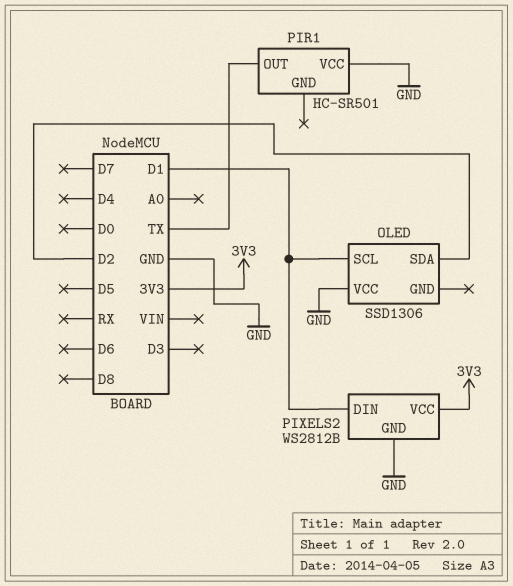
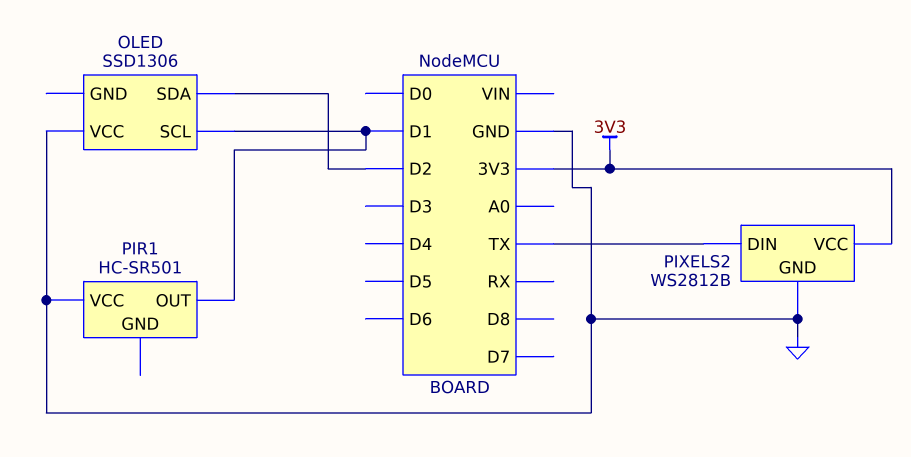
PIR1 pin OUT: TX -> D1
PIXELS2 pin DIN: D1 -> TX

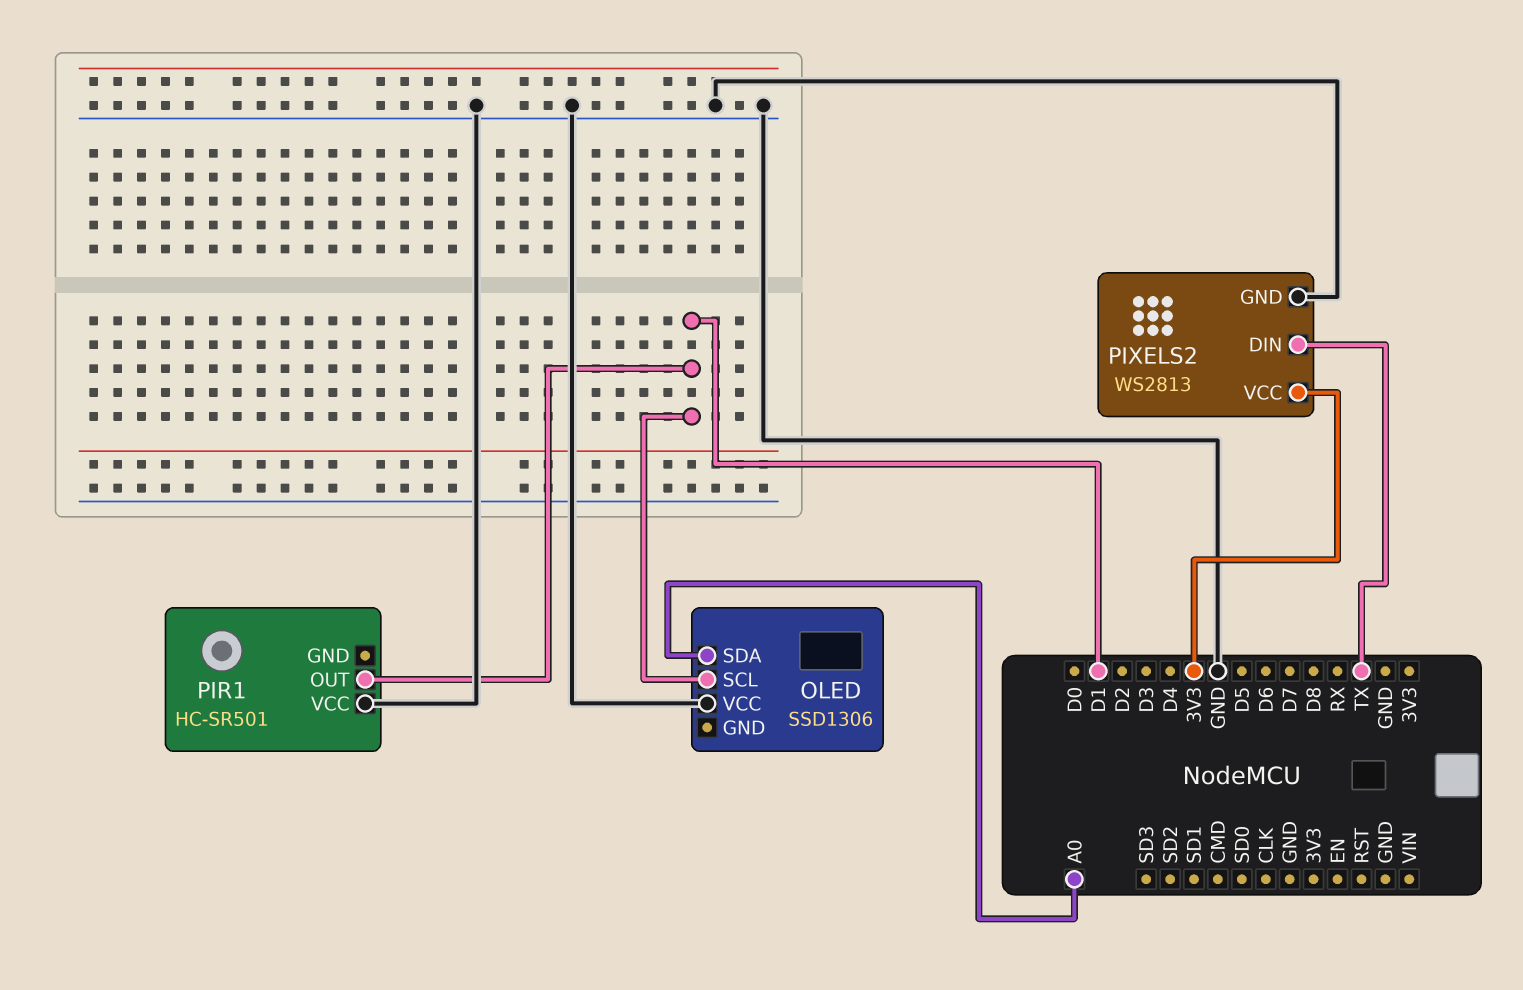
OLED pin SDA: D2 -> A0
PIXELS2: WS2812B -> WS2813

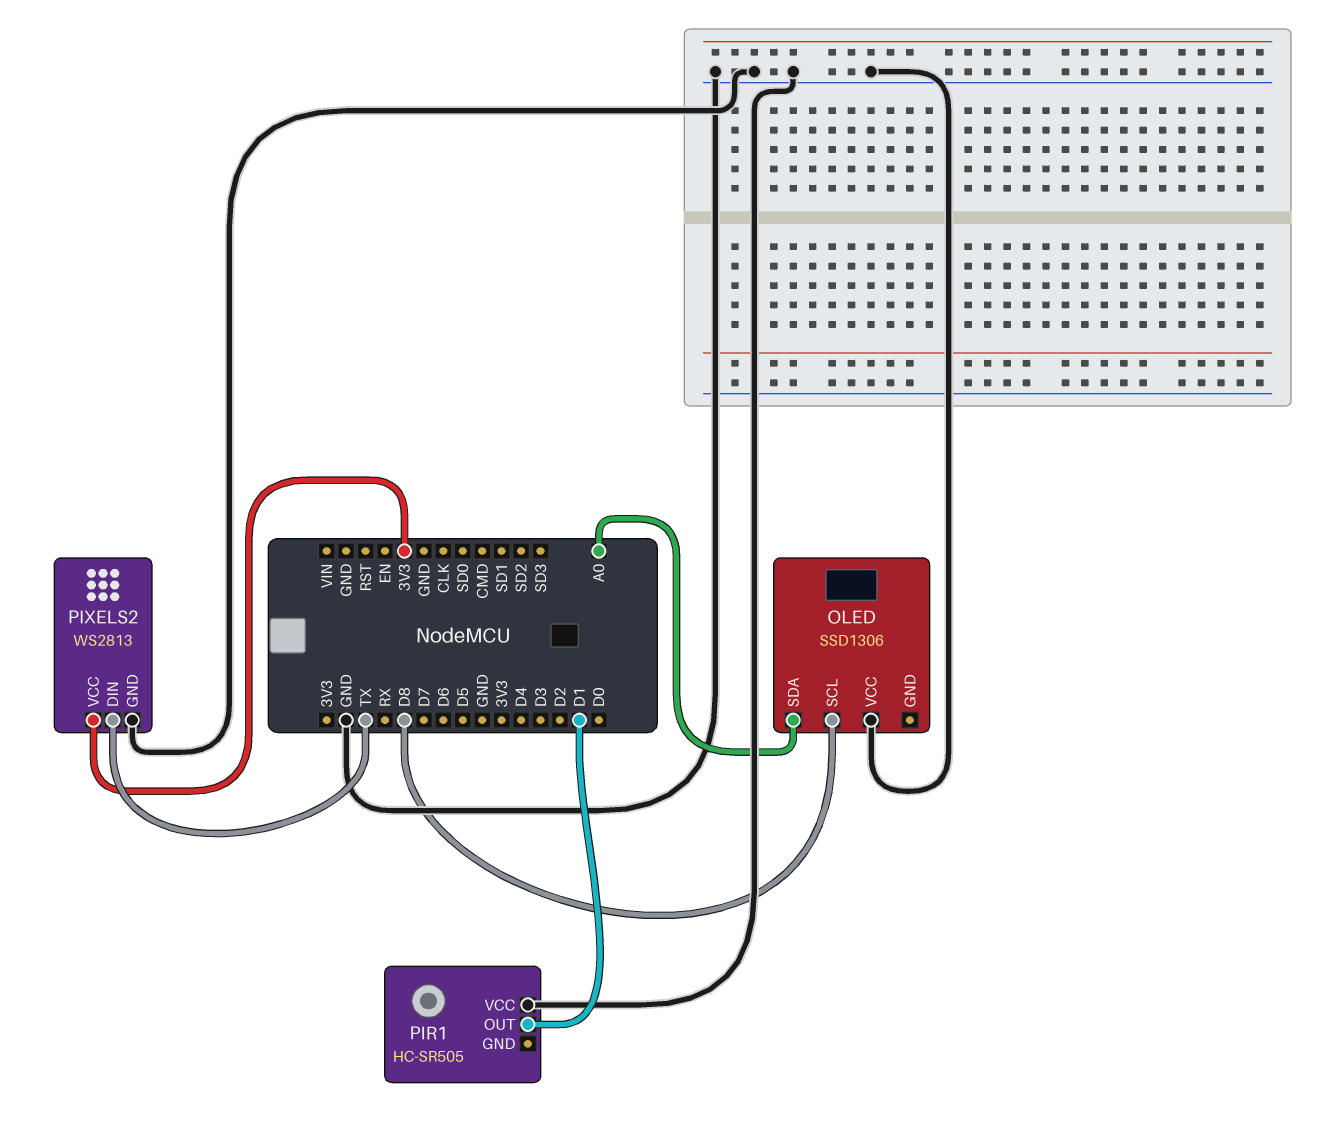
OLED pin SCL: D1 -> D8
PIR1: HC-SR501 -> HC-SR505

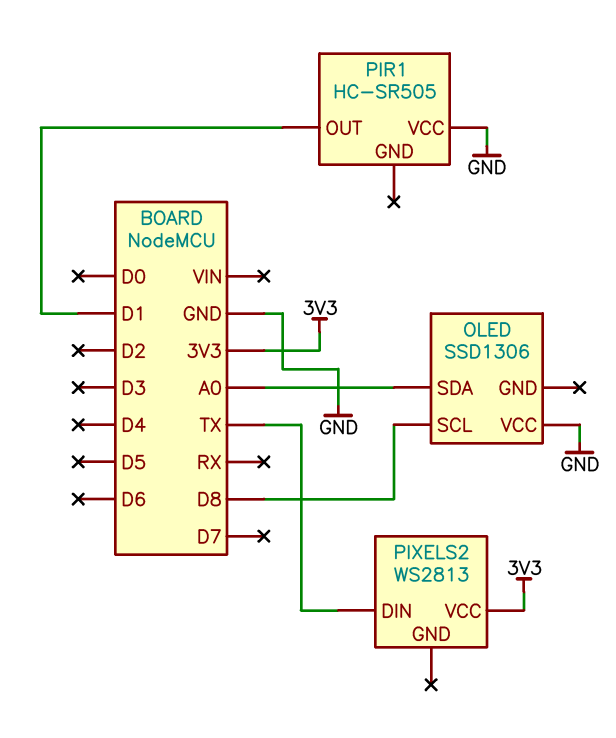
PIXELS2 pin GND: GND -> none

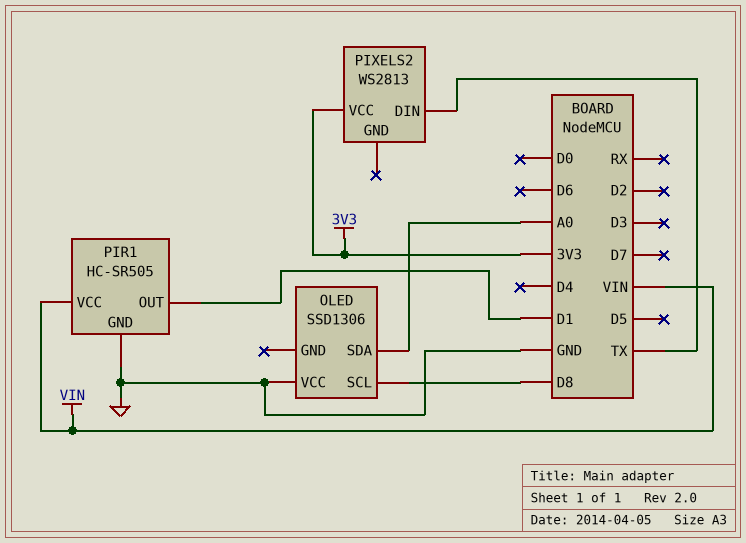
PIR1 pin GND: none -> GND
PIR1 pin VCC: GND -> VIN

